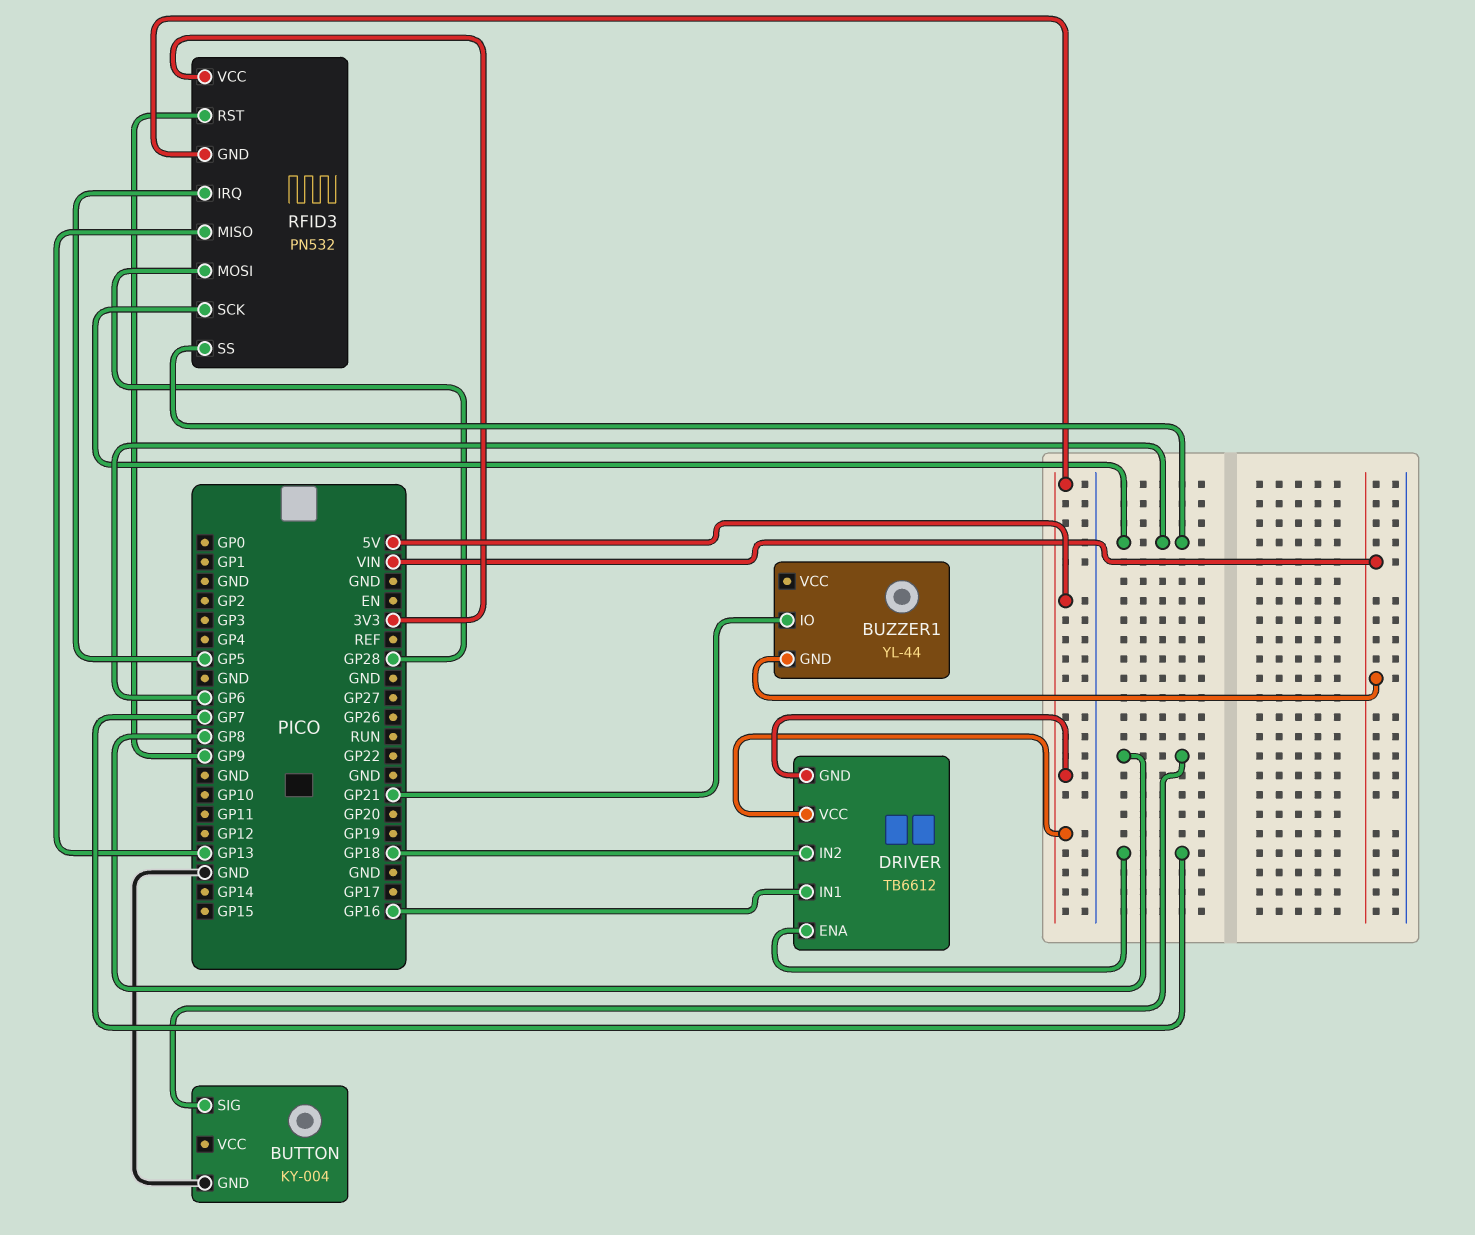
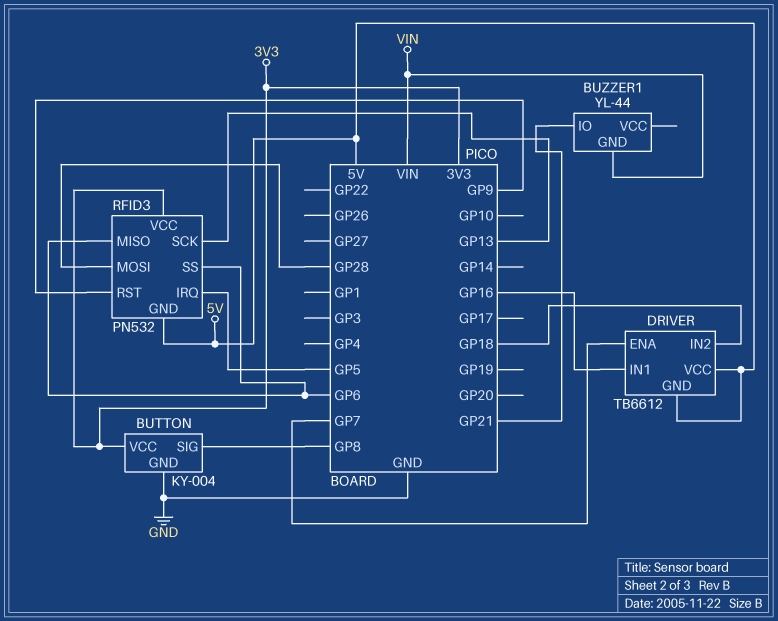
BUTTON pin VCC: none -> 3V3
RFID3 pin MISO: GP13 -> GP6
RFID3 pin SCK: GP6 -> GP13

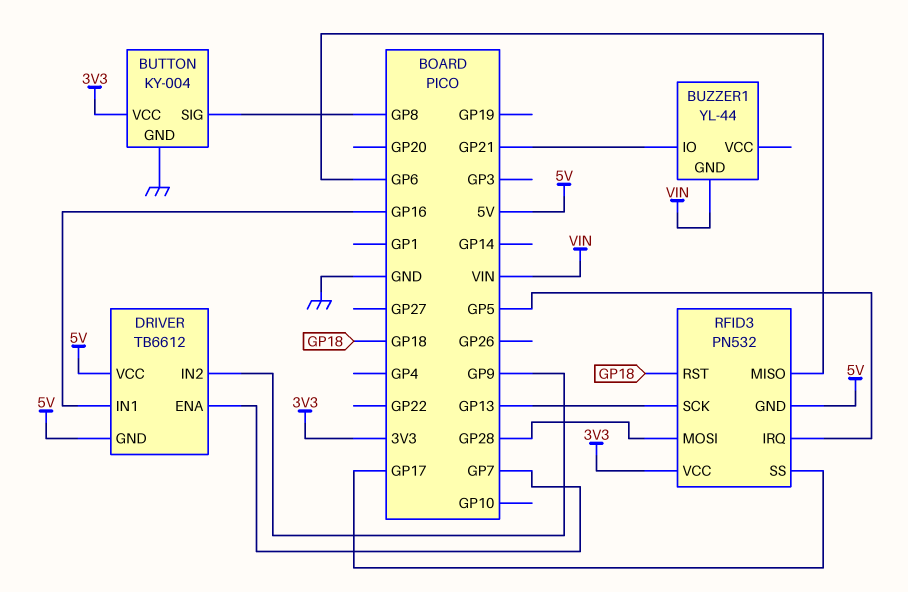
DRIVER pin IN2: GP18 -> GP9
RFID3 pin RST: GP9 -> GP18
RFID3 pin SS: GP6 -> GP17

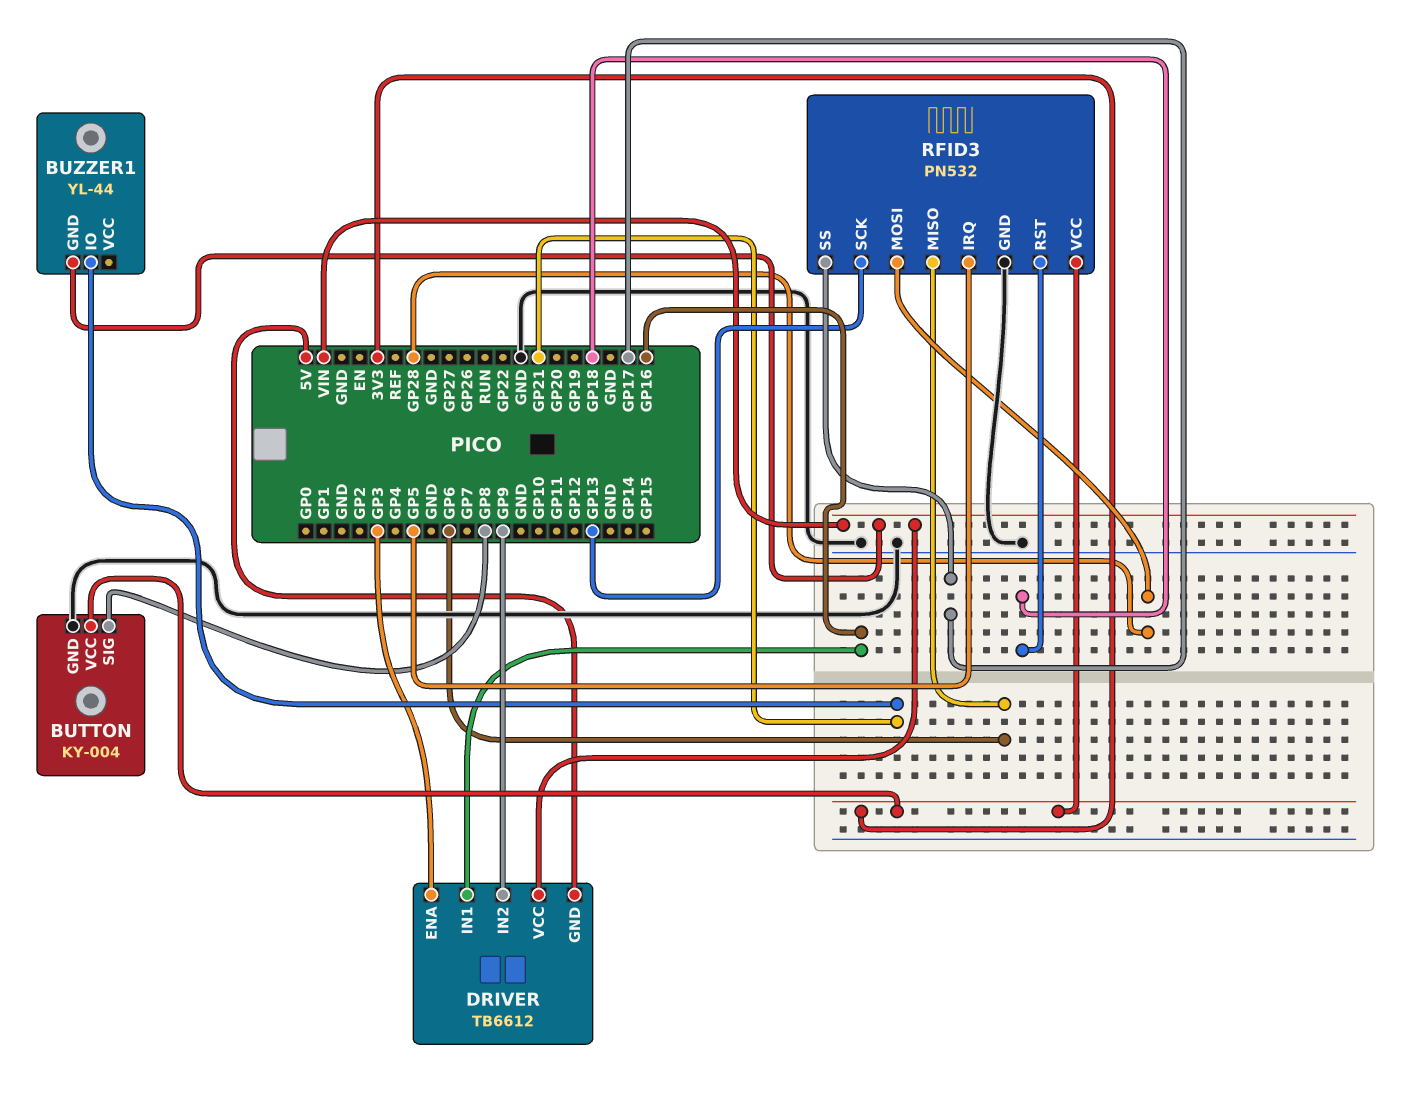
DRIVER pin ENA: GP7 -> GP3
DRIVER pin VCC: 5V -> VIN
RFID3 pin GND: 5V -> GND

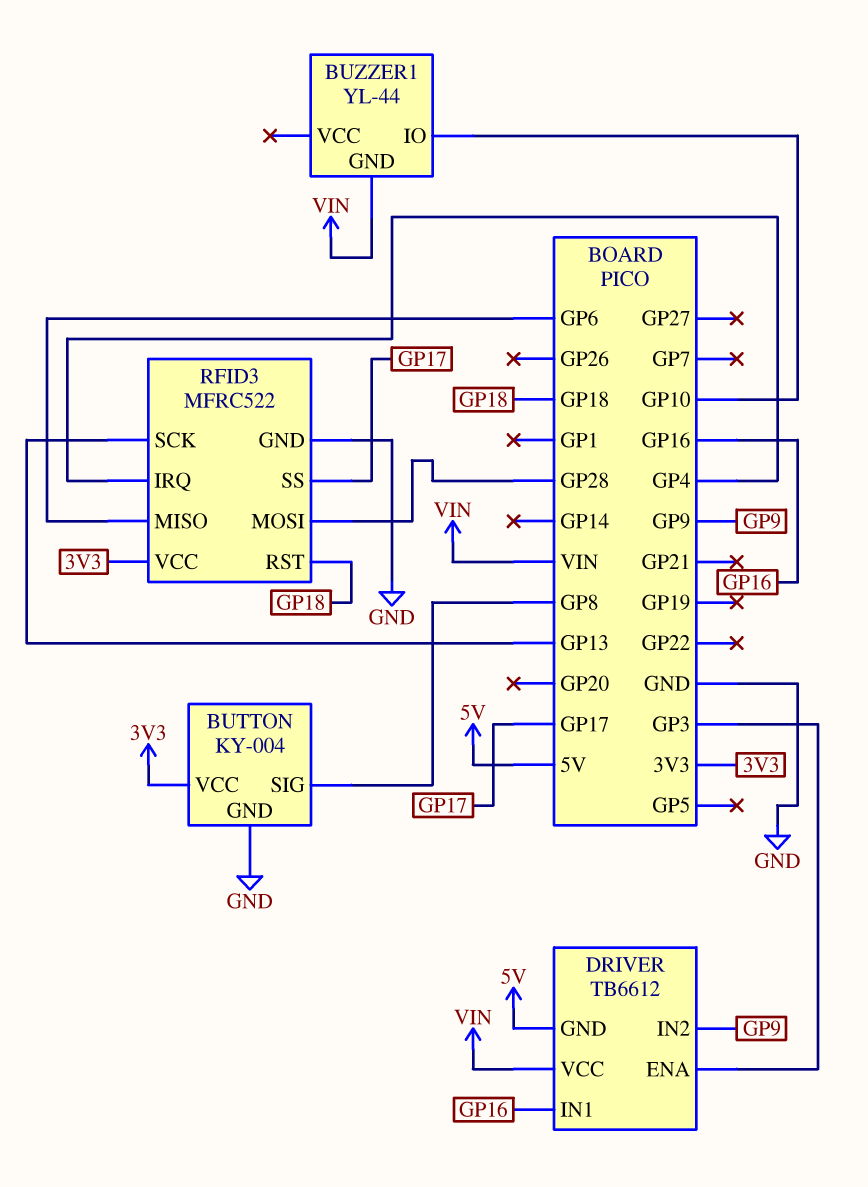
BUZZER1 pin IO: GP21 -> GP10
RFID3: PN532 -> MFRC522
RFID3 pin IRQ: GP5 -> GP4

